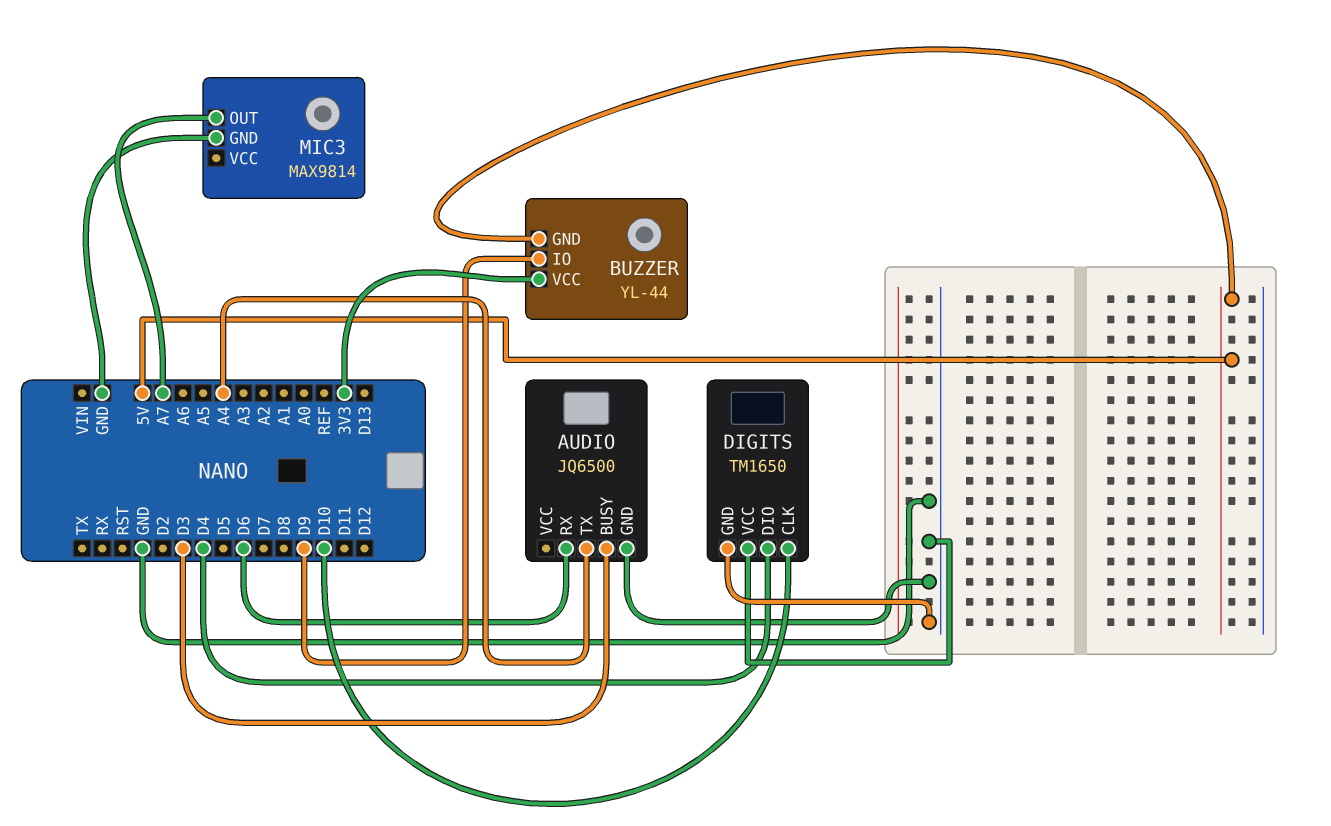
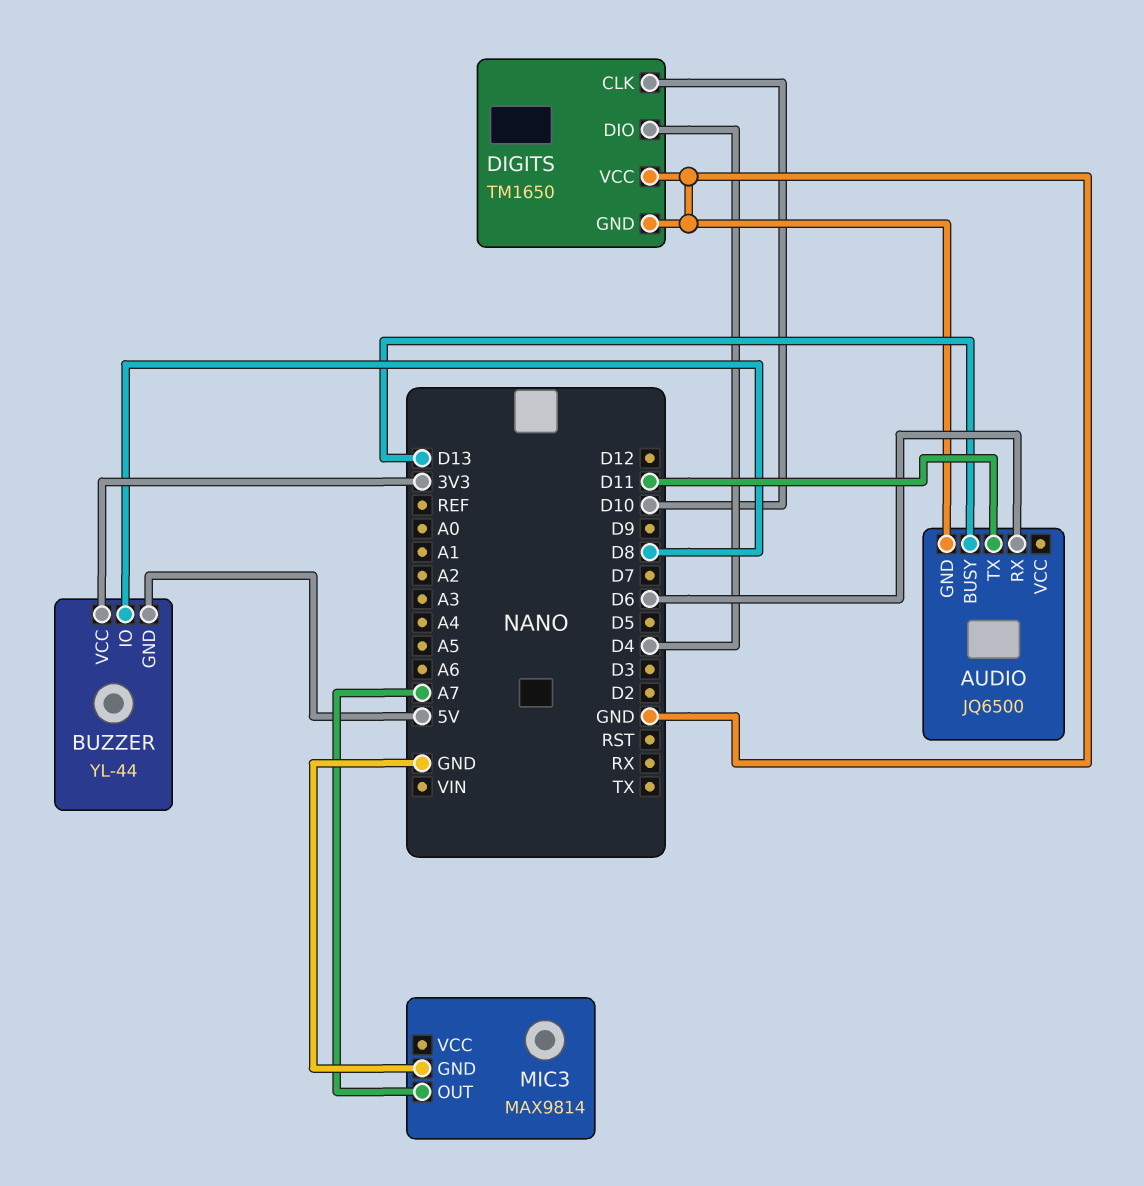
AUDIO pin BUSY: D3 -> D13
AUDIO pin TX: A4 -> D11
BUZZER pin IO: D9 -> D8

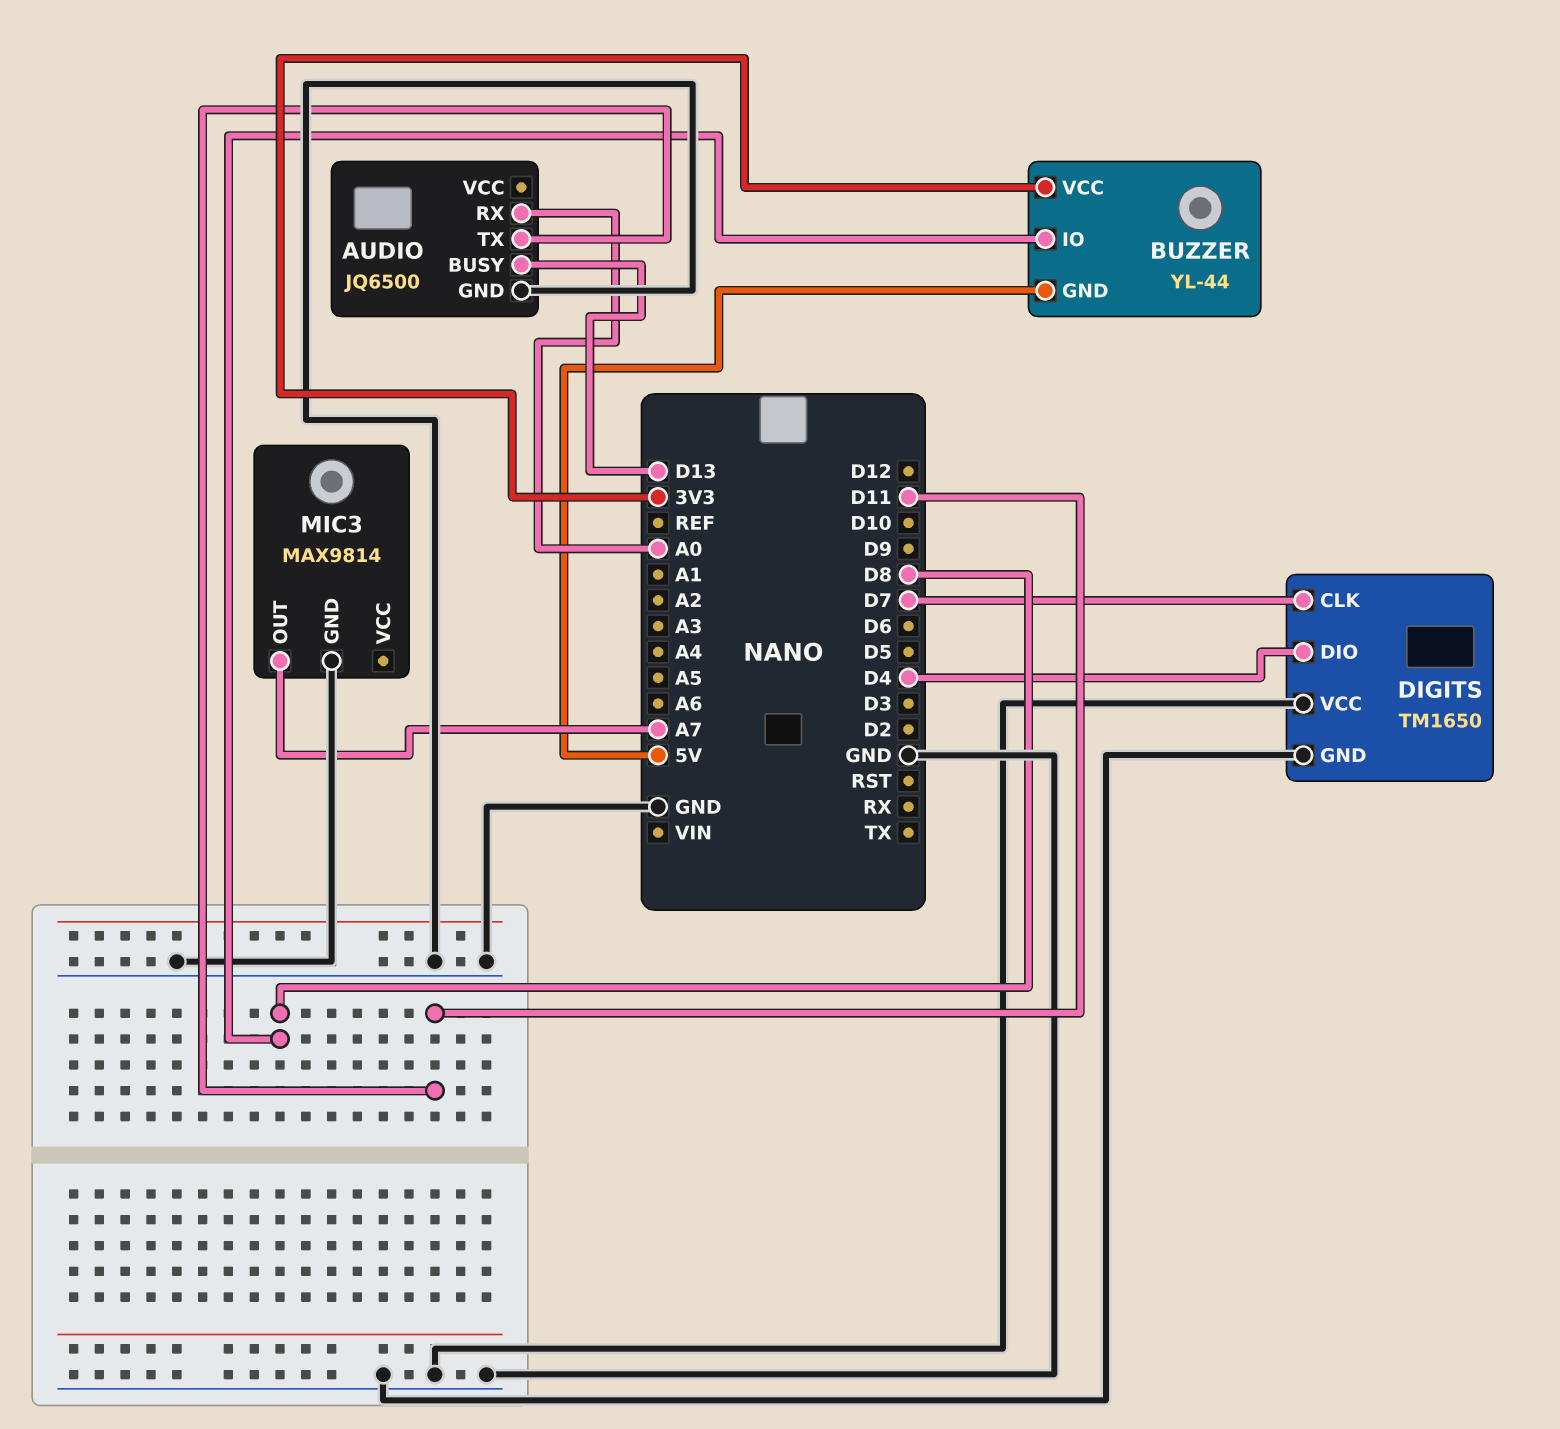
AUDIO pin RX: D6 -> A0
DIGITS pin CLK: D10 -> D7

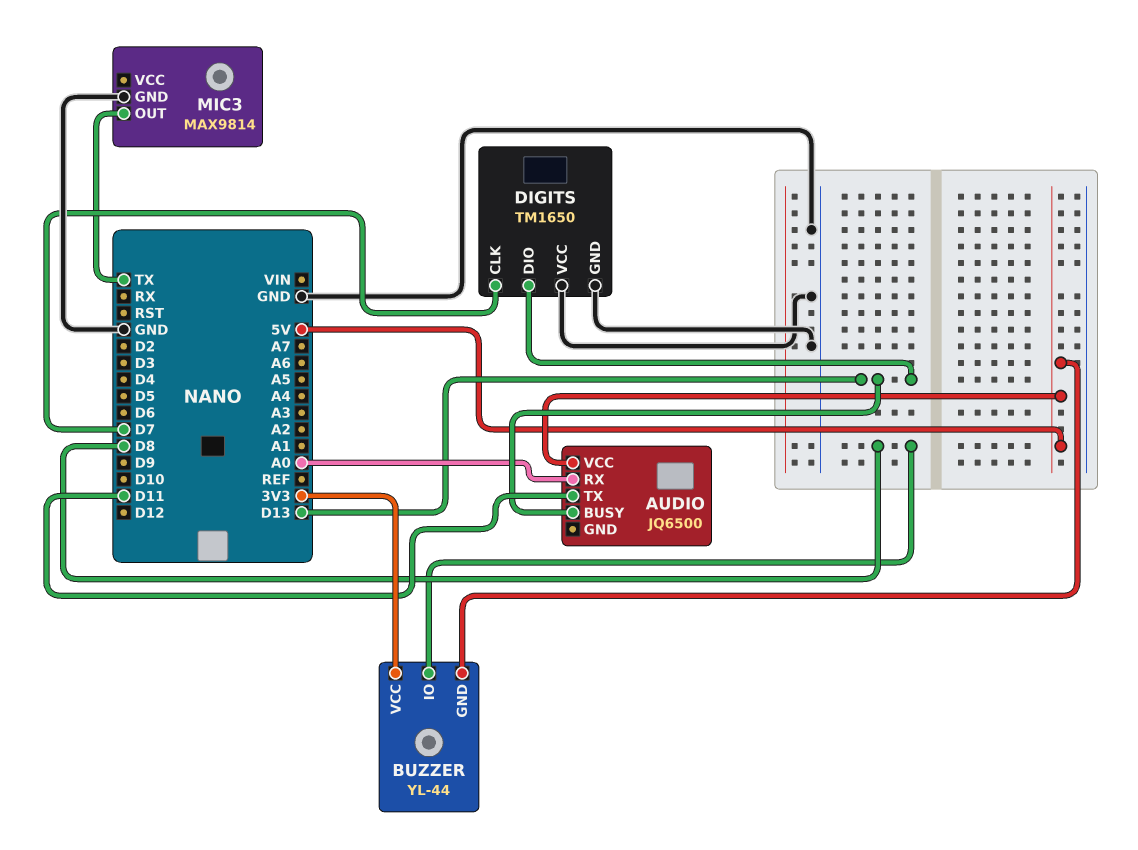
AUDIO pin GND: GND -> none
AUDIO pin VCC: none -> 5V
DIGITS pin DIO: D4 -> D13
MIC3 pin OUT: A7 -> TX

